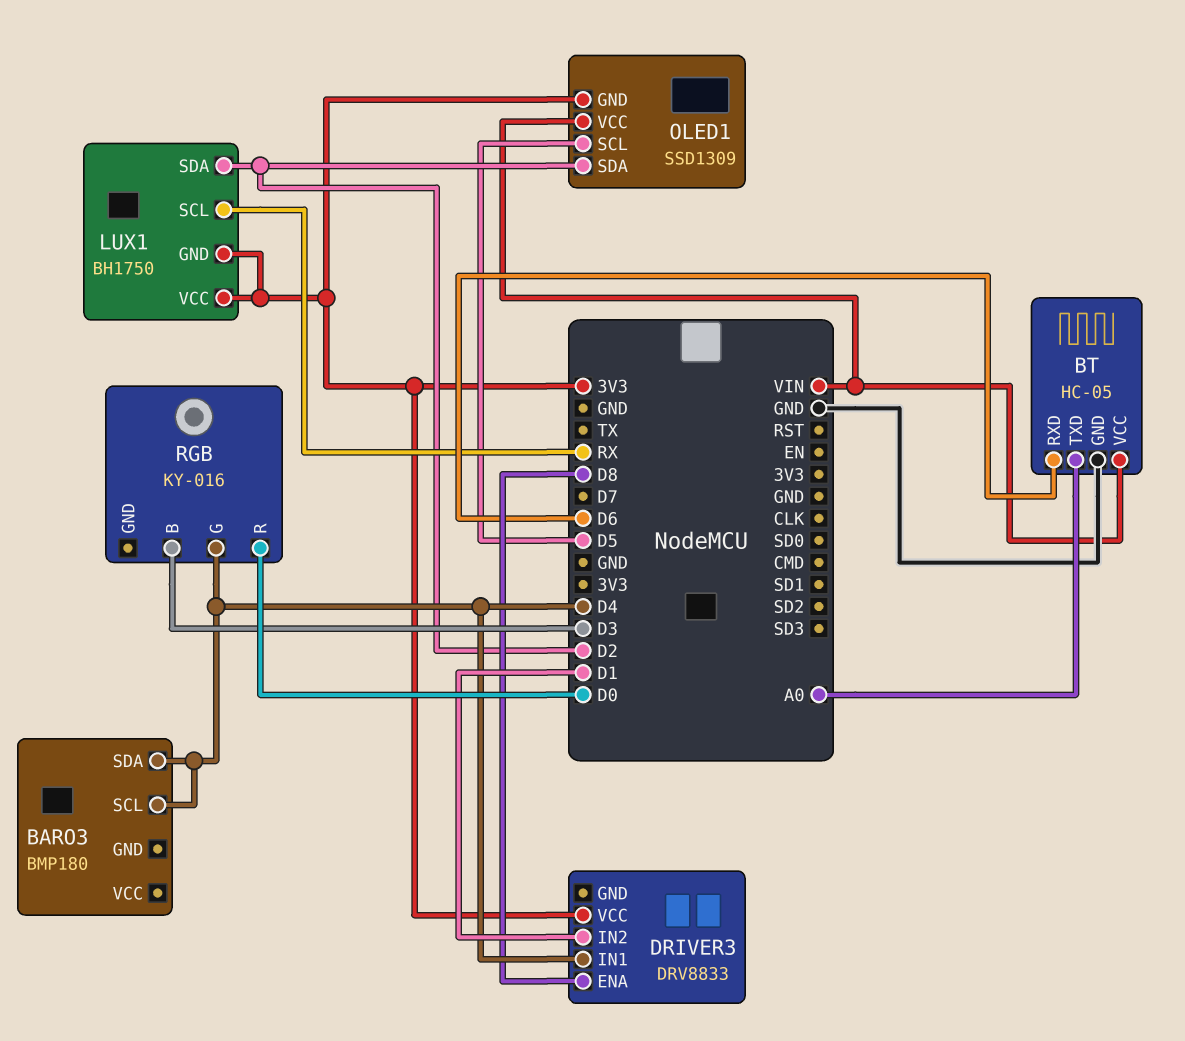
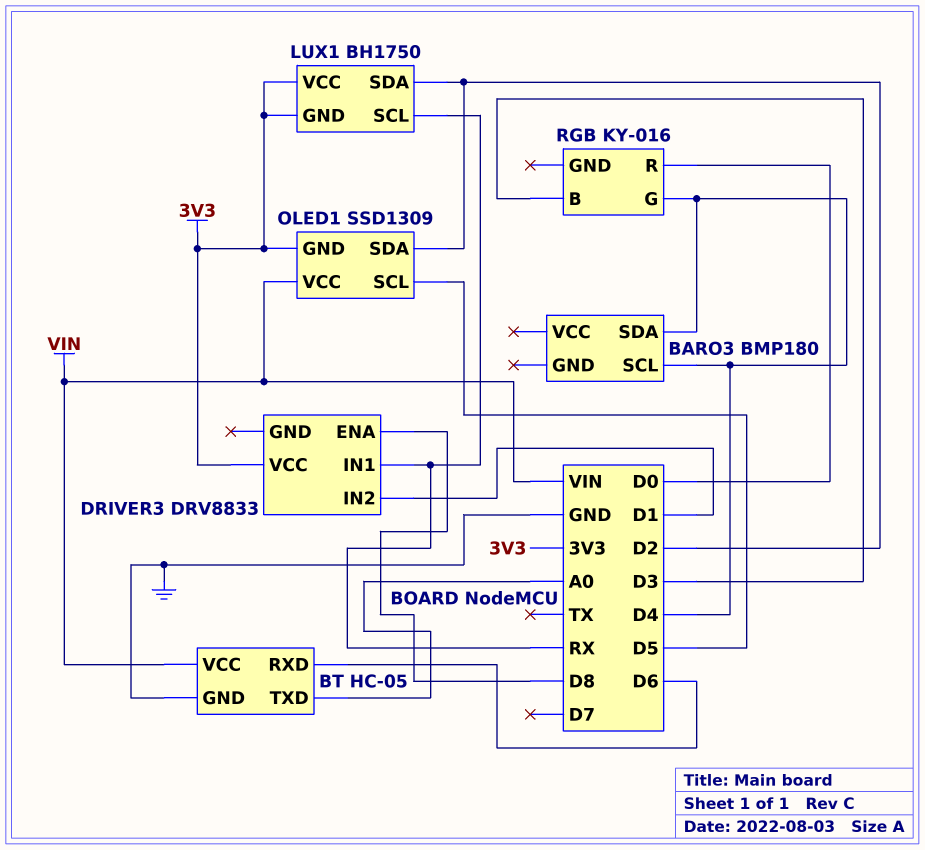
DRIVER3 pin IN1: D4 -> RX

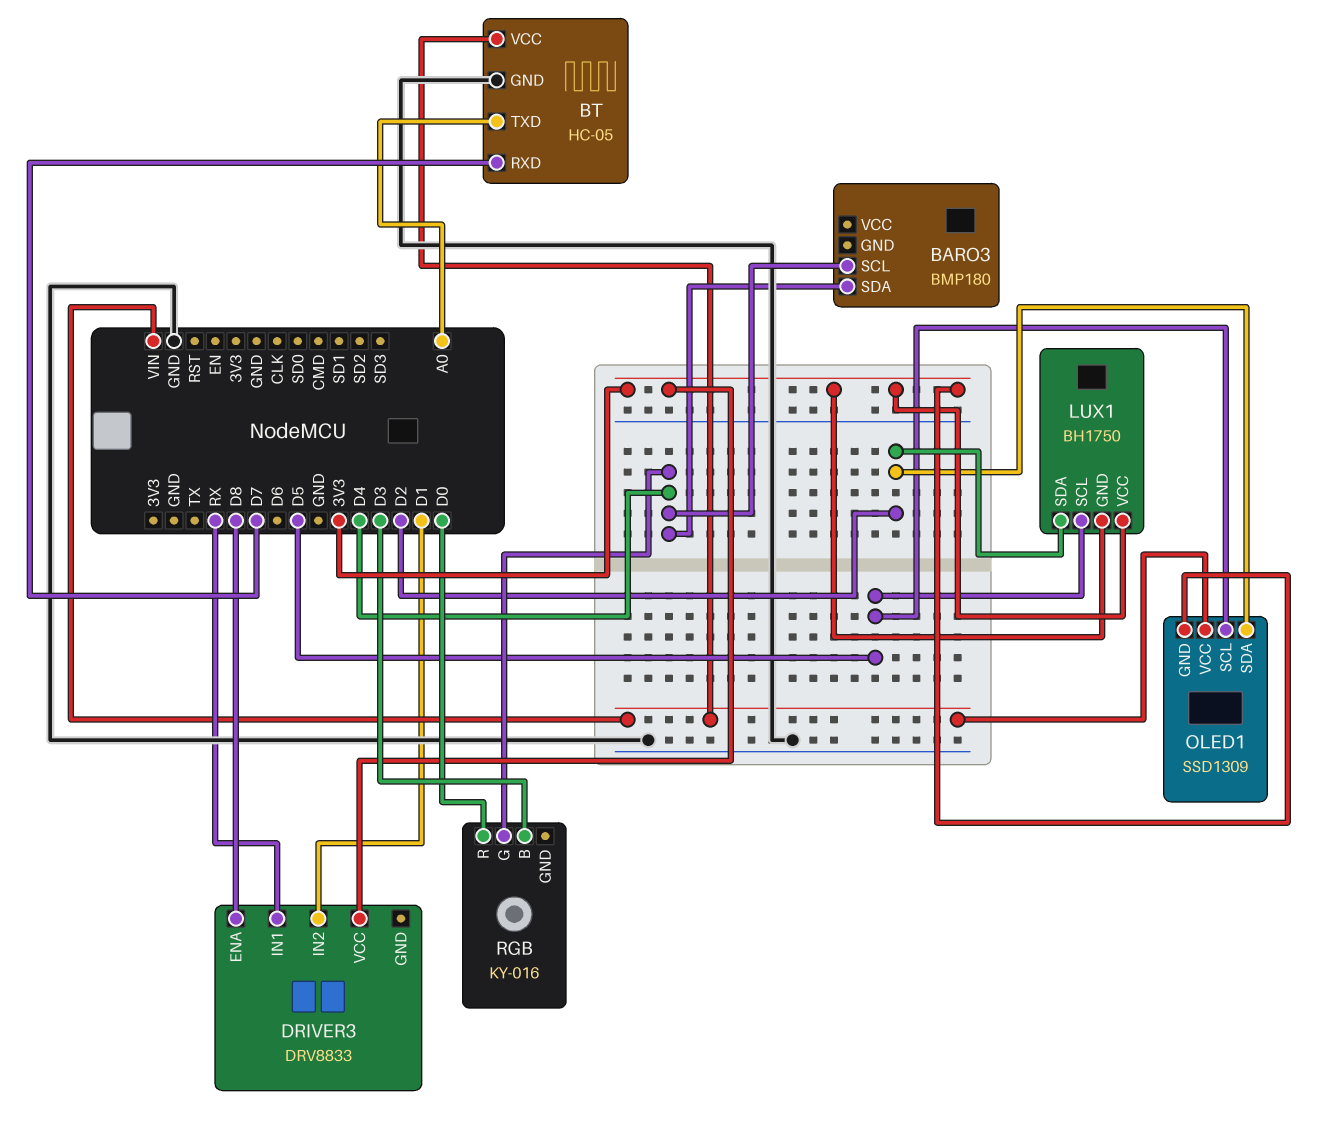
BT pin RXD: D6 -> D7
LUX1 pin SCL: RX -> D5

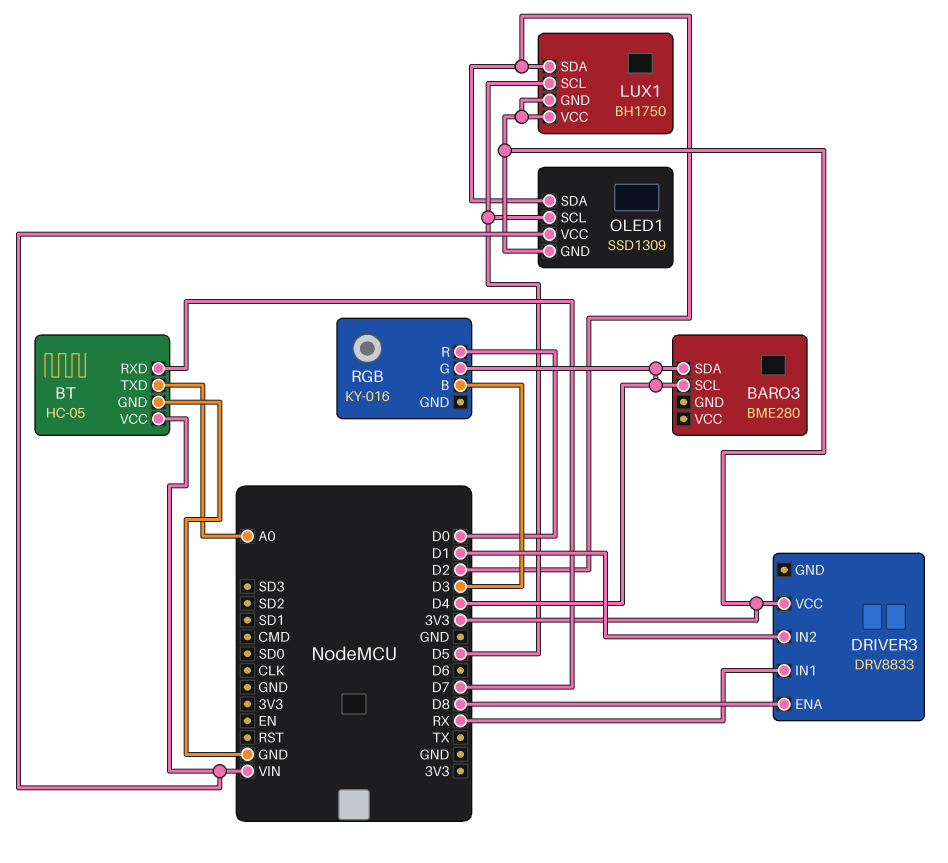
BARO3: BMP180 -> BME280

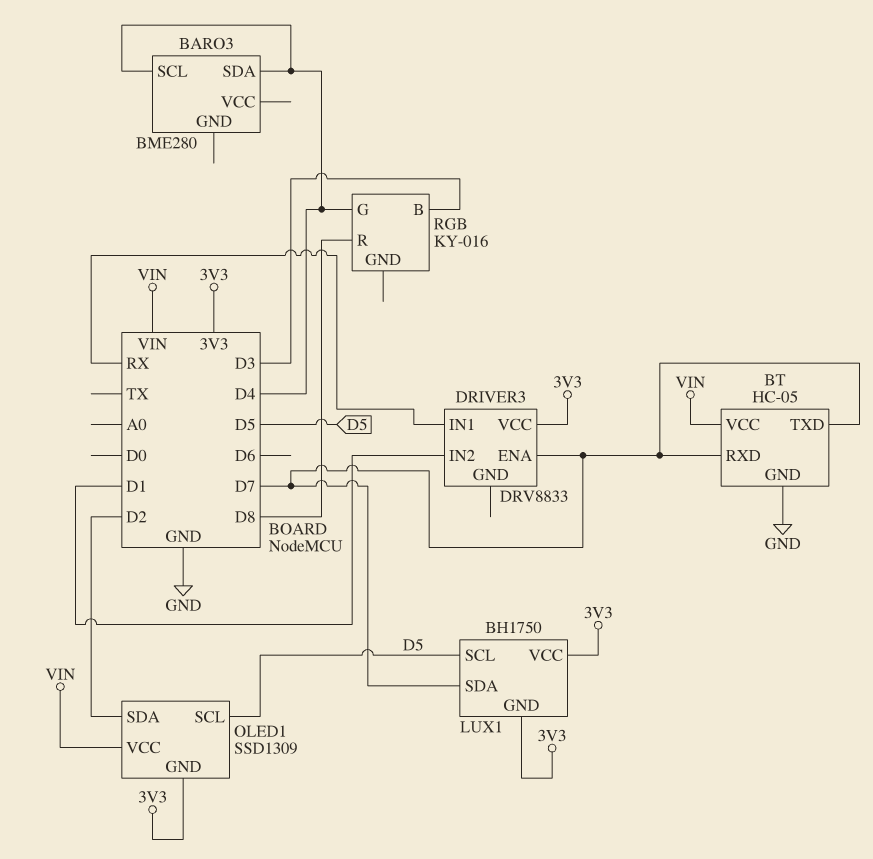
BT pin TXD: A0 -> D7
DRIVER3 pin ENA: D8 -> D7
LUX1 pin SDA: D2 -> D7
RGB pin R: D0 -> D8

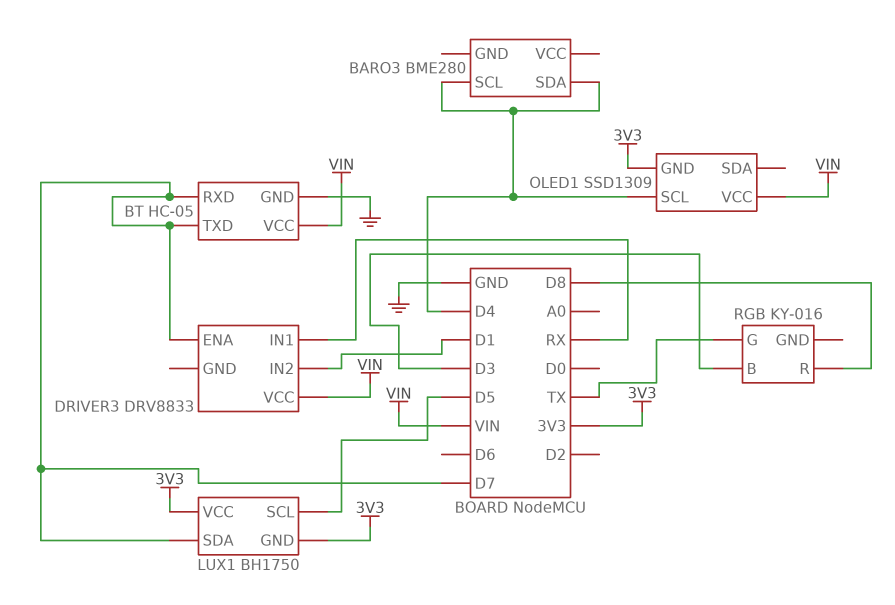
DRIVER3 pin VCC: 3V3 -> VIN
OLED1 pin SCL: D5 -> D4
OLED1 pin SDA: D2 -> none
RGB pin G: D4 -> TX

